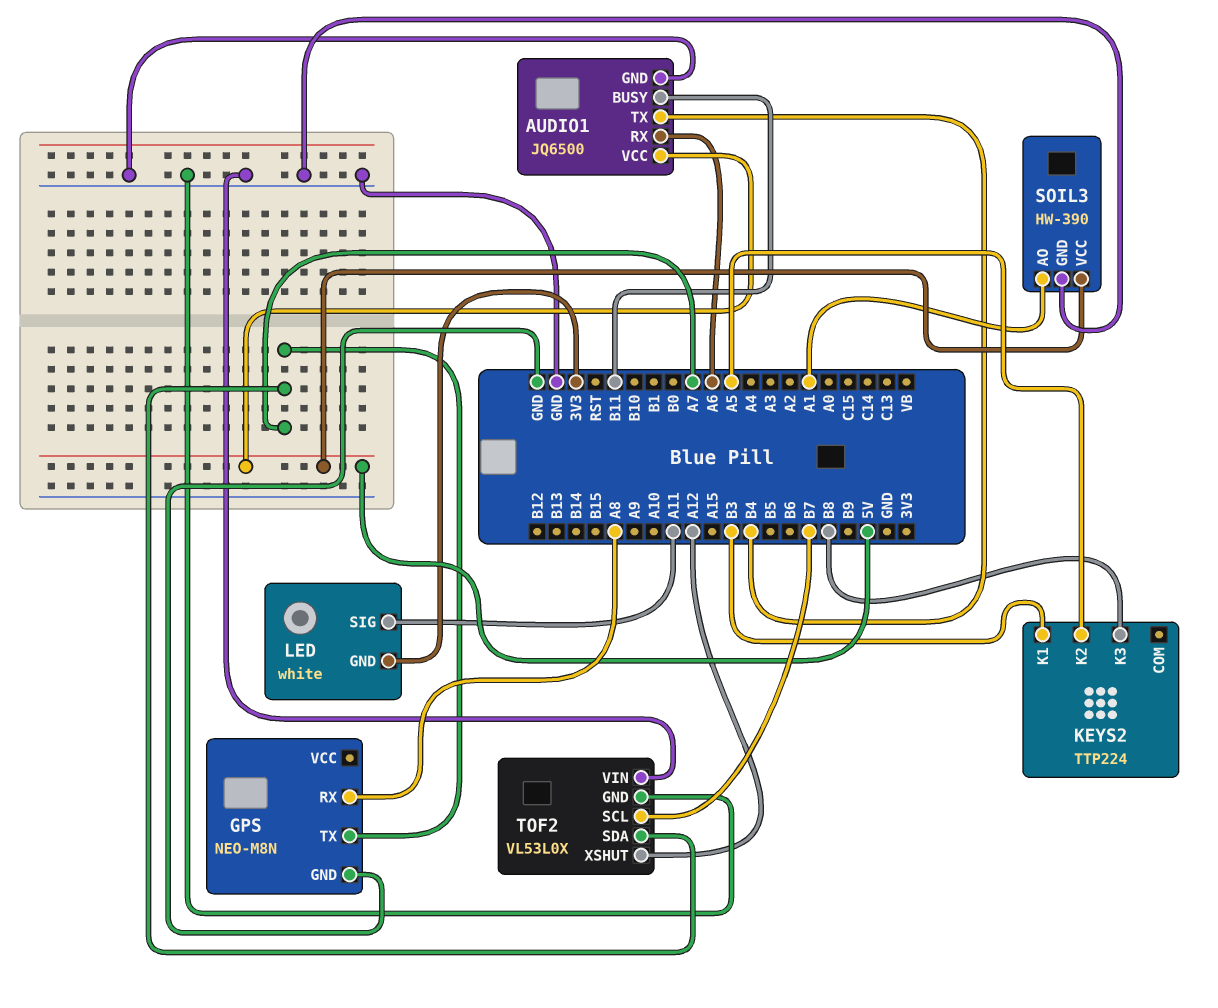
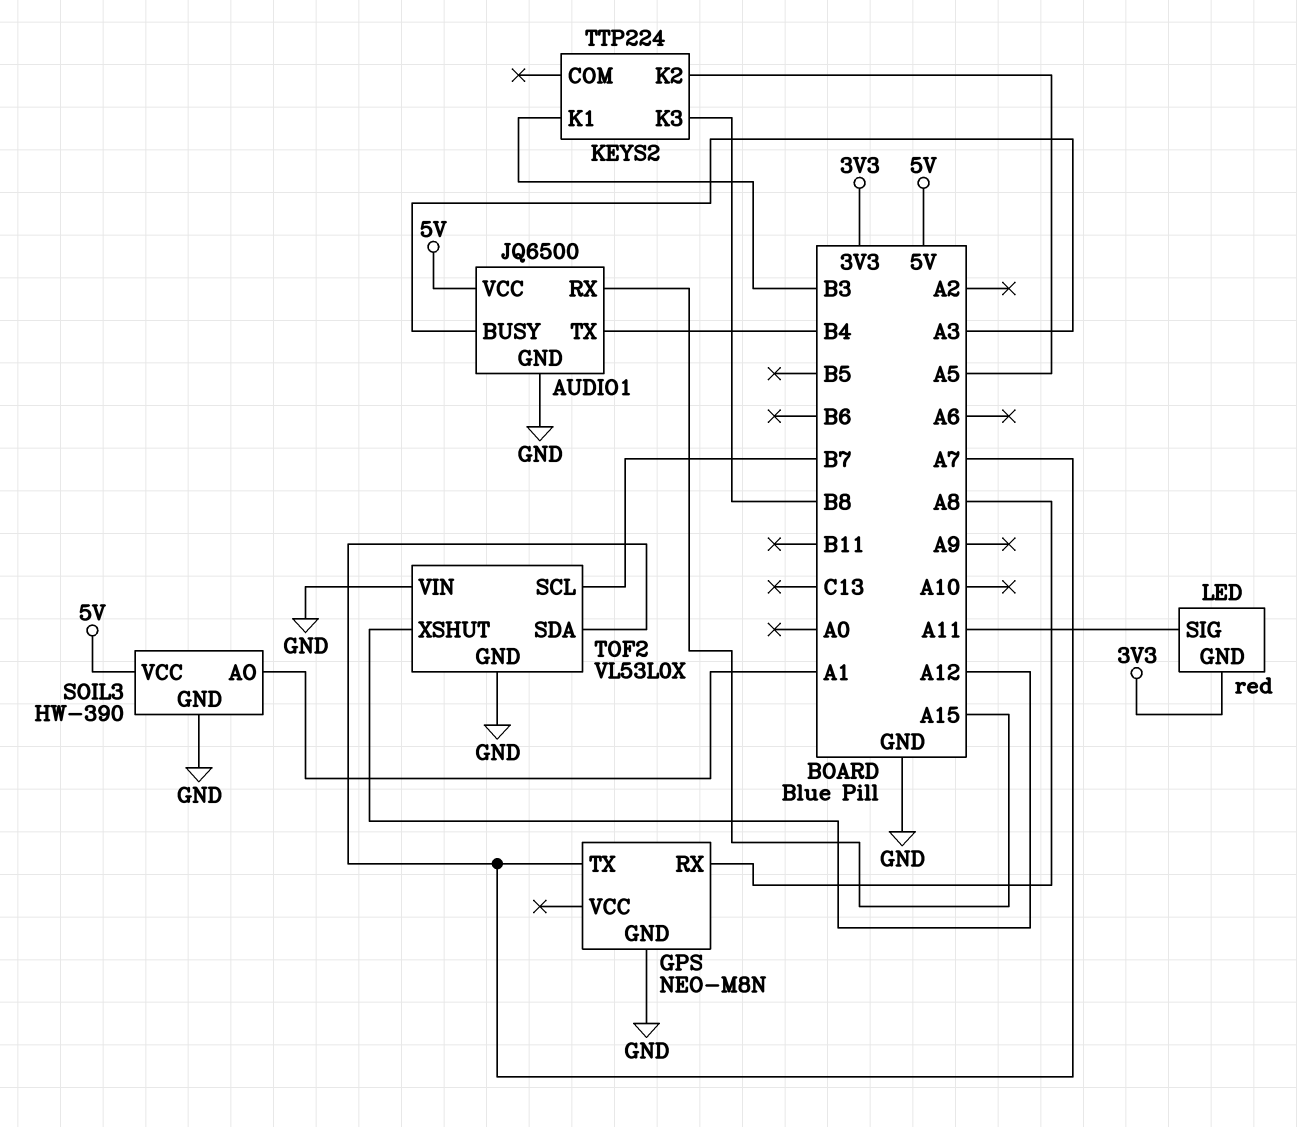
AUDIO1 pin BUSY: B11 -> A3
AUDIO1 pin RX: A6 -> A15
LED: white -> red

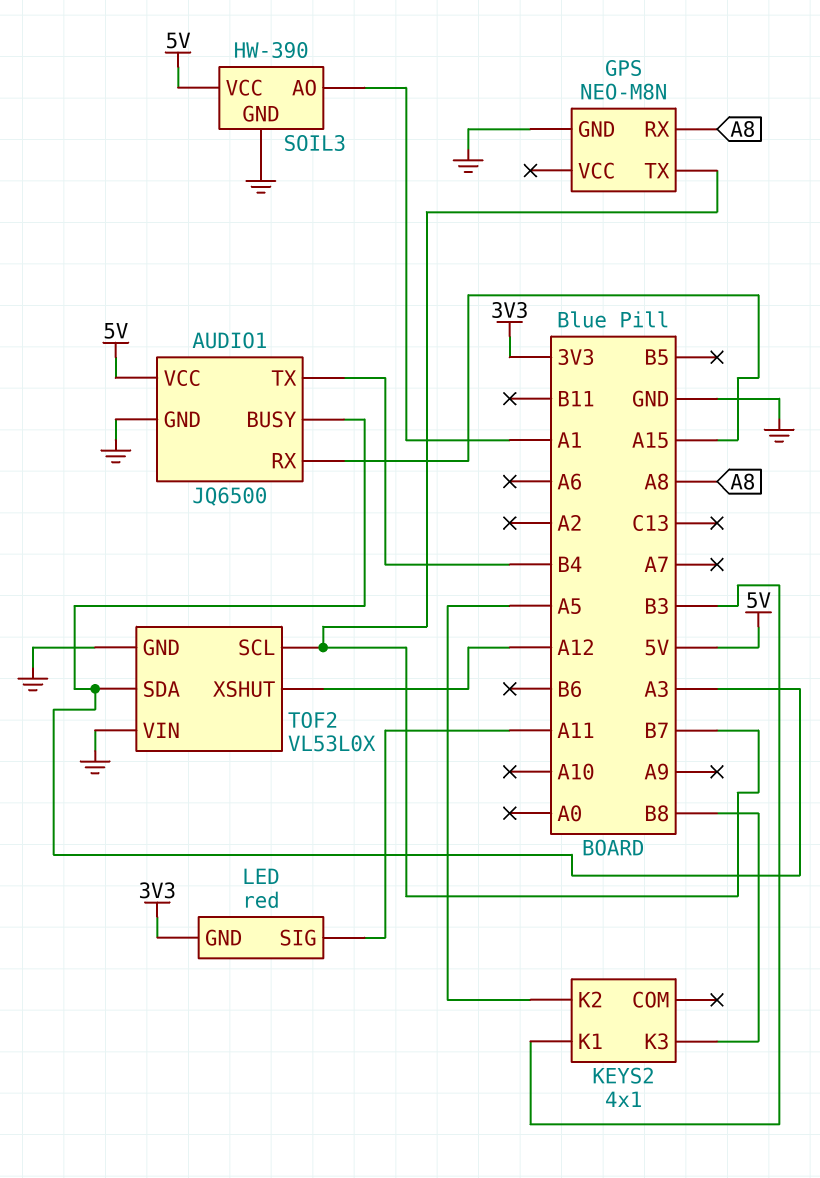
GPS pin TX: A7 -> B7
KEYS2: TTP224 -> 4x1
TOF2 pin SDA: A7 -> A3

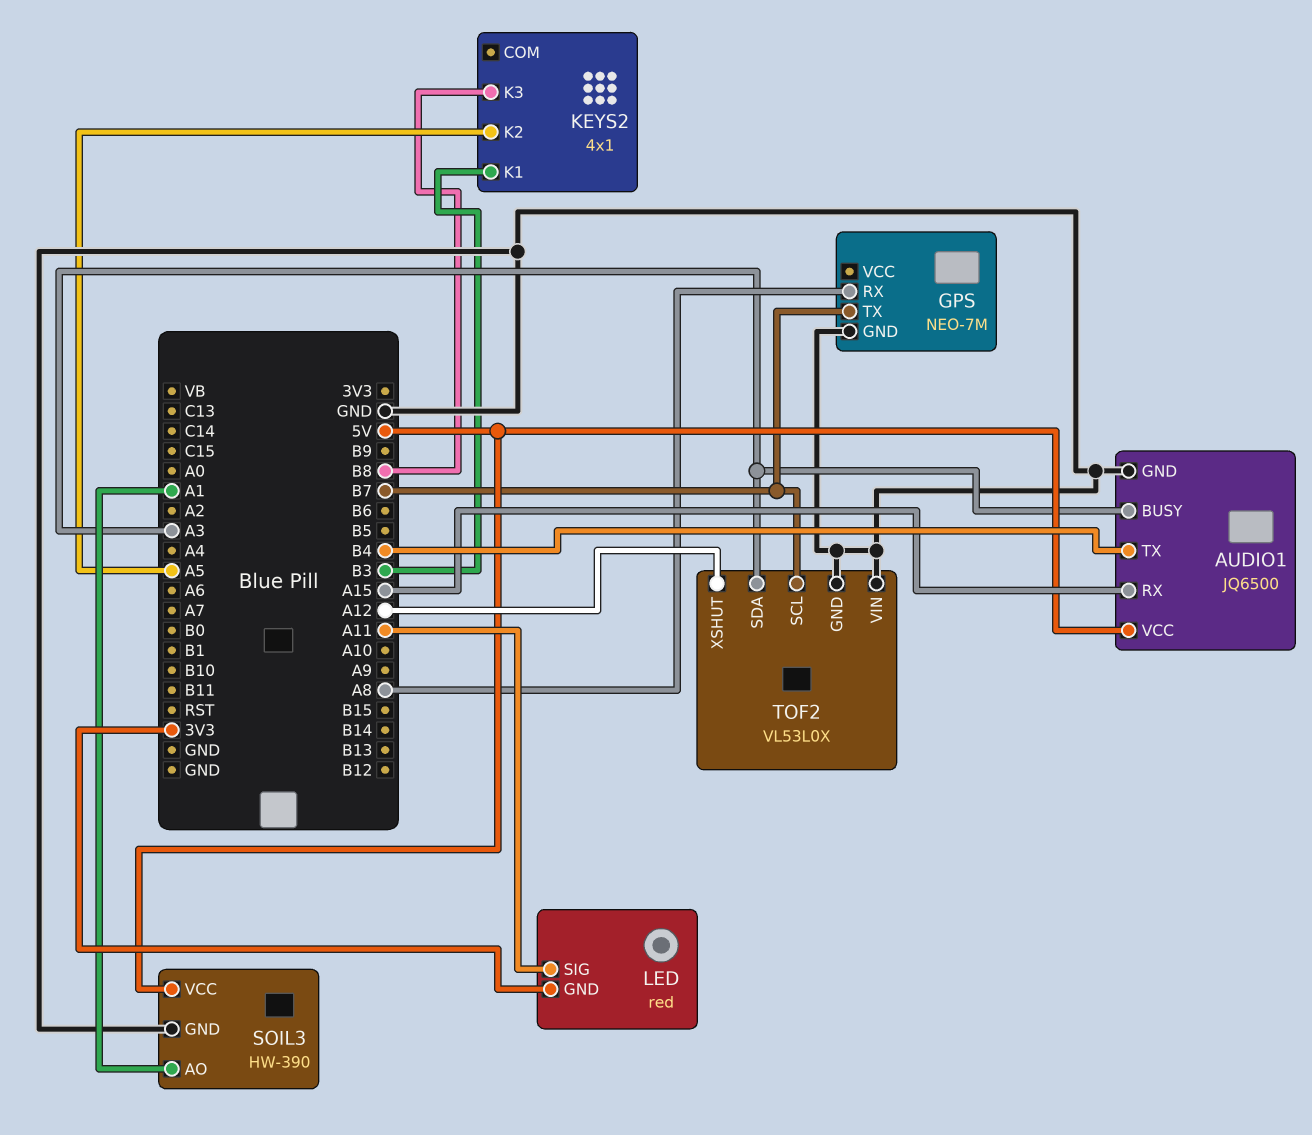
GPS: NEO-M8N -> NEO-7M

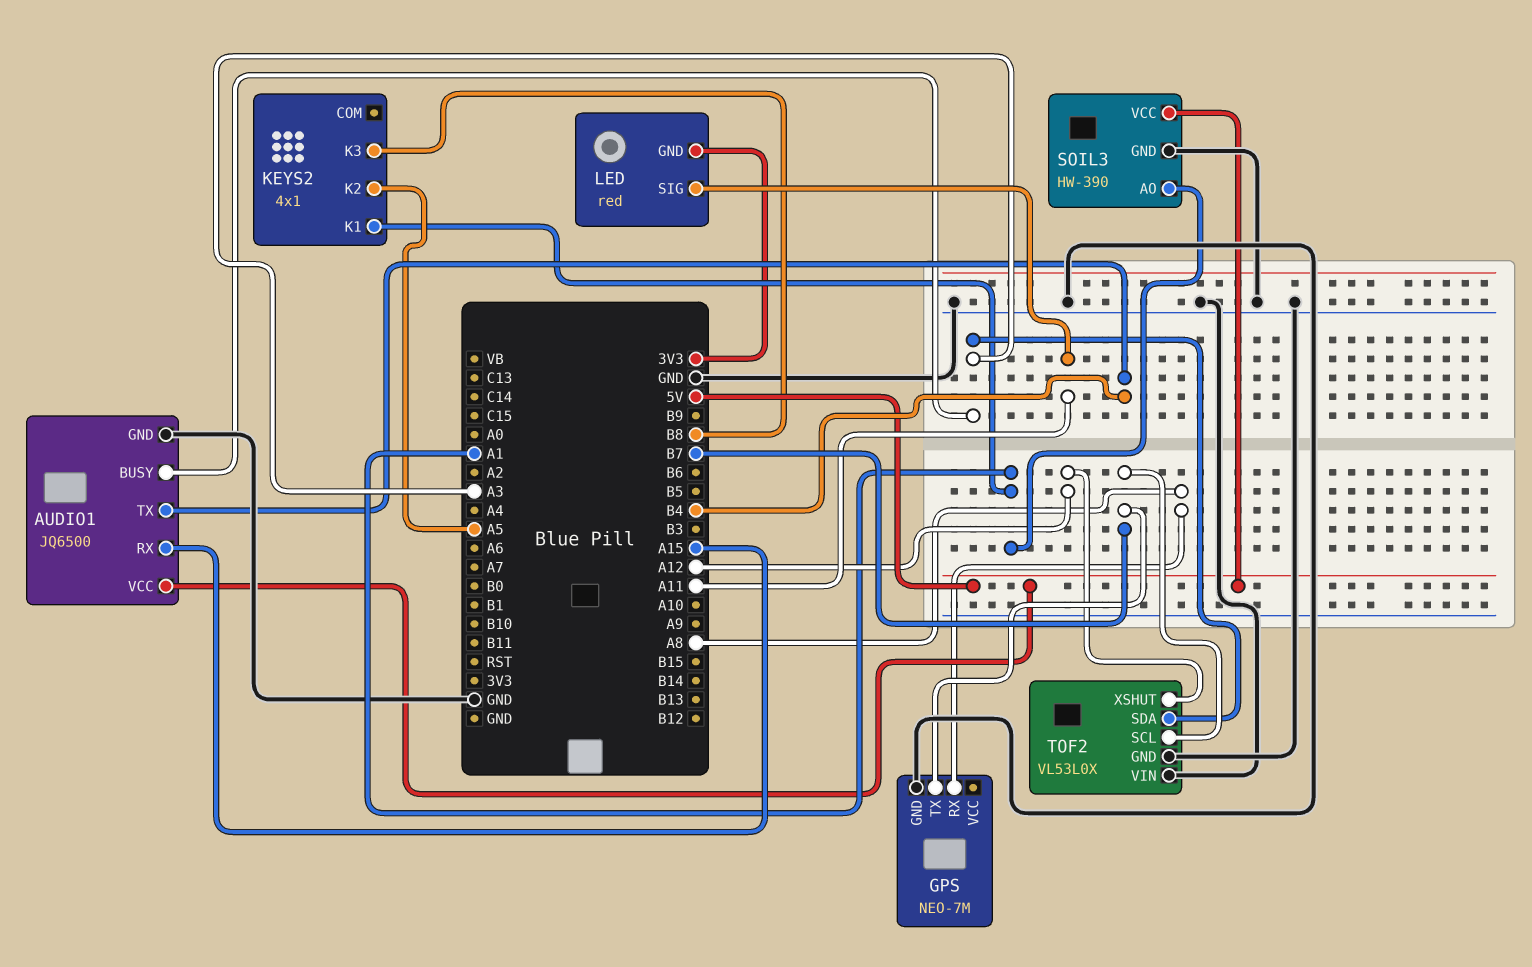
KEYS2 pin K1: B3 -> A1

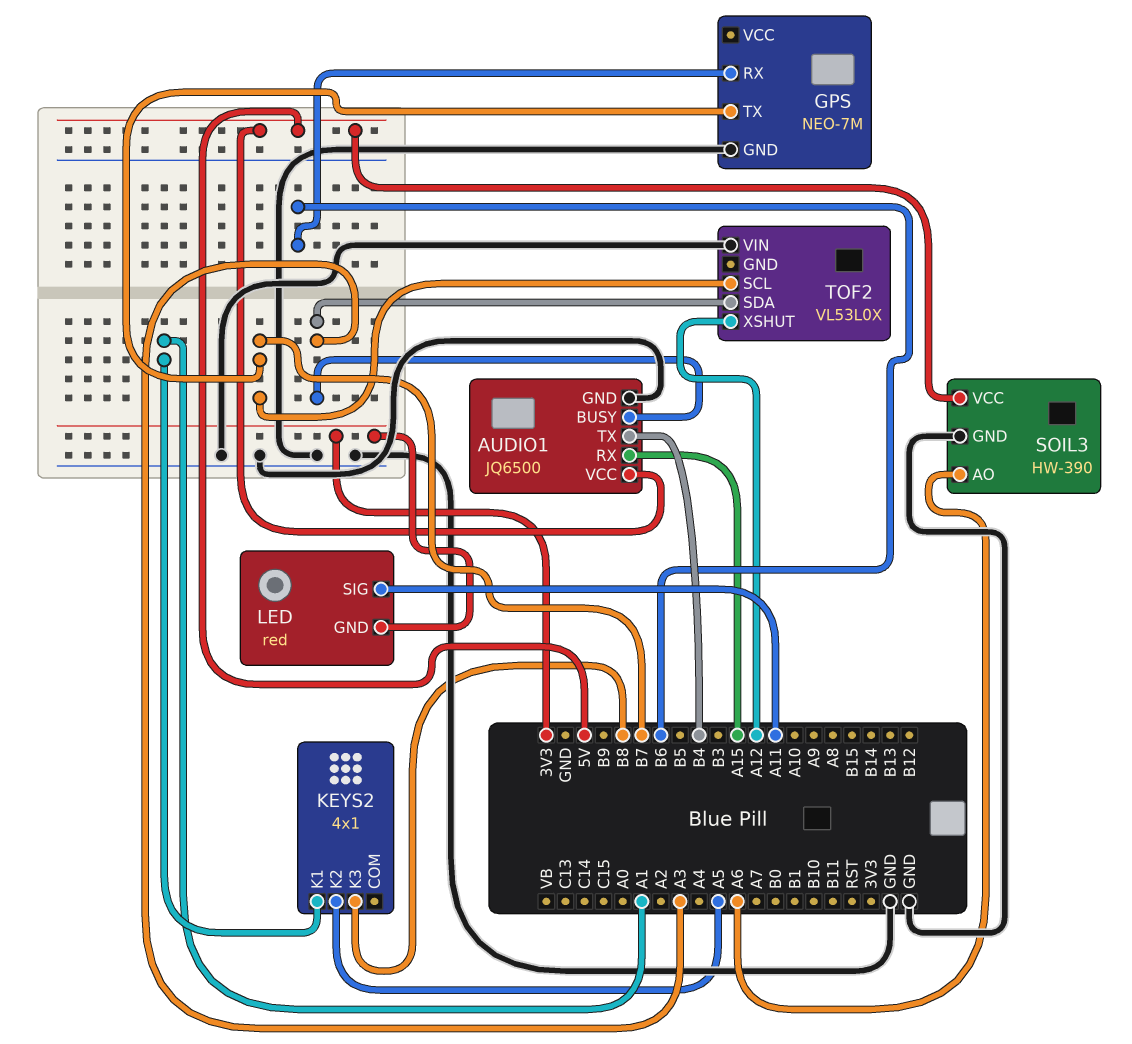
GPS pin RX: A8 -> B6
SOIL3 pin AO: A1 -> A6
TOF2 pin GND: GND -> none

